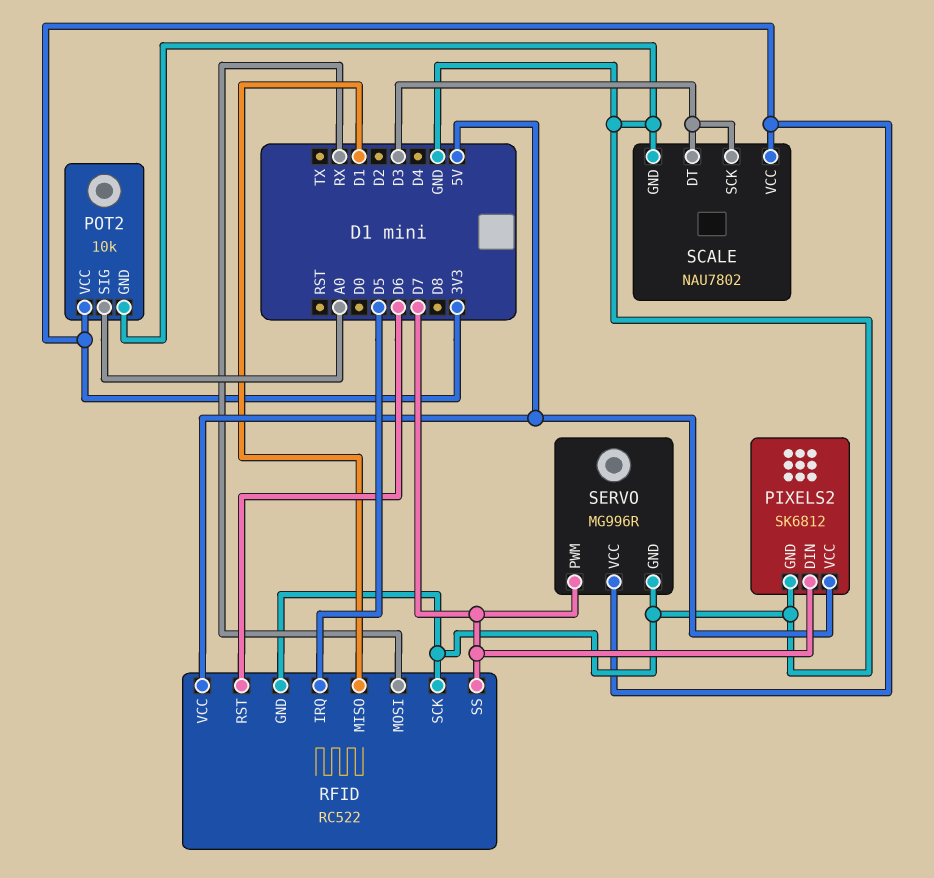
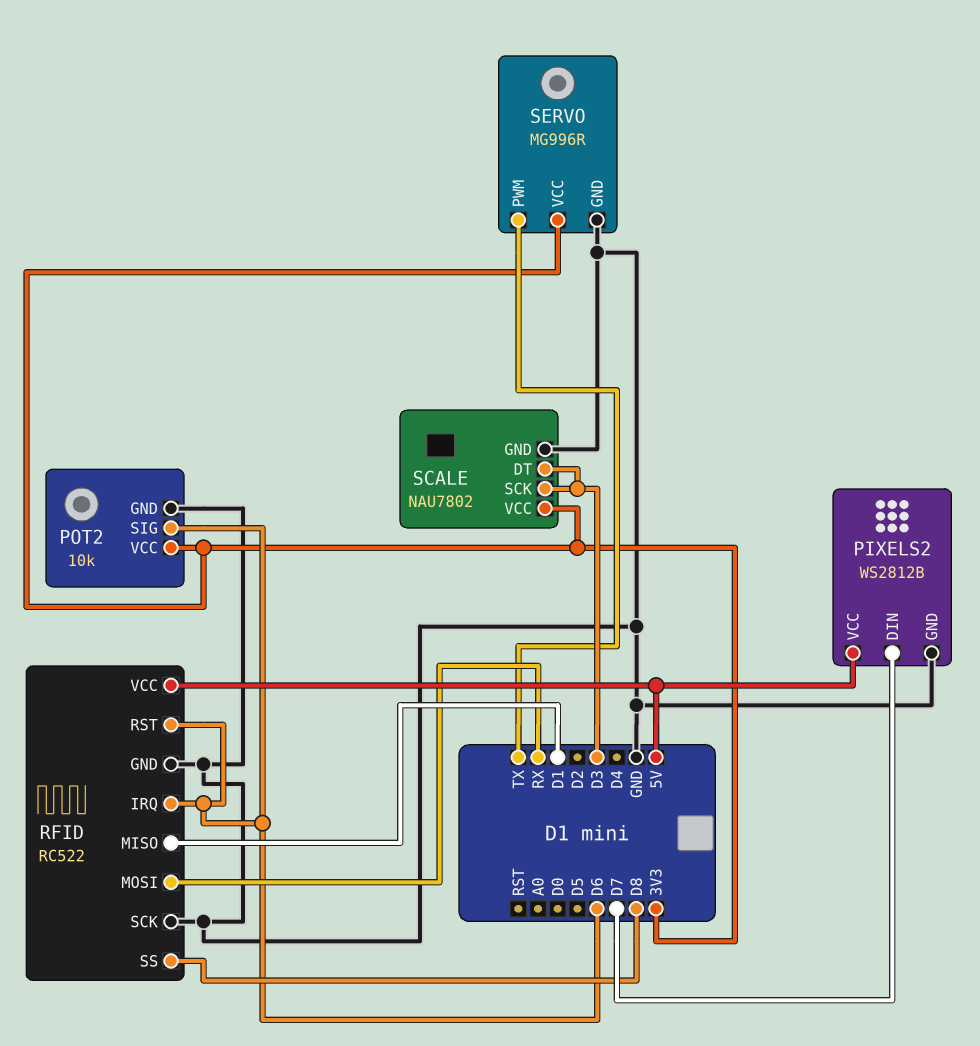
PIXELS2: SK6812 -> WS2812B
POT2 pin SIG: A0 -> D6
RFID pin IRQ: D5 -> D6
RFID pin SS: D7 -> D8
SERVO pin PWM: D7 -> TX

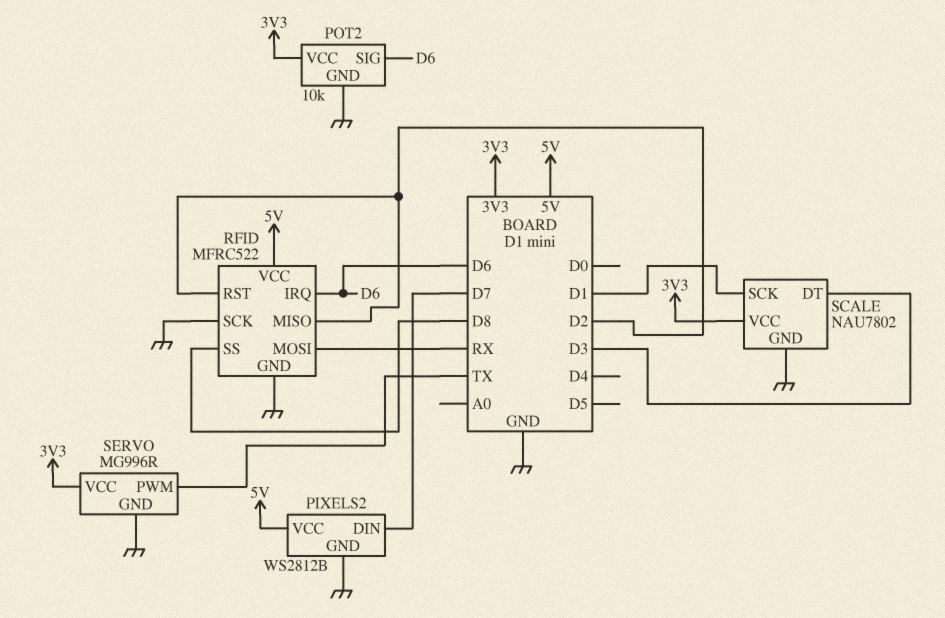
RFID: RC522 -> MFRC522
RFID pin MISO: D1 -> D2
RFID pin RST: D6 -> D2
SCALE pin SCK: D3 -> D1

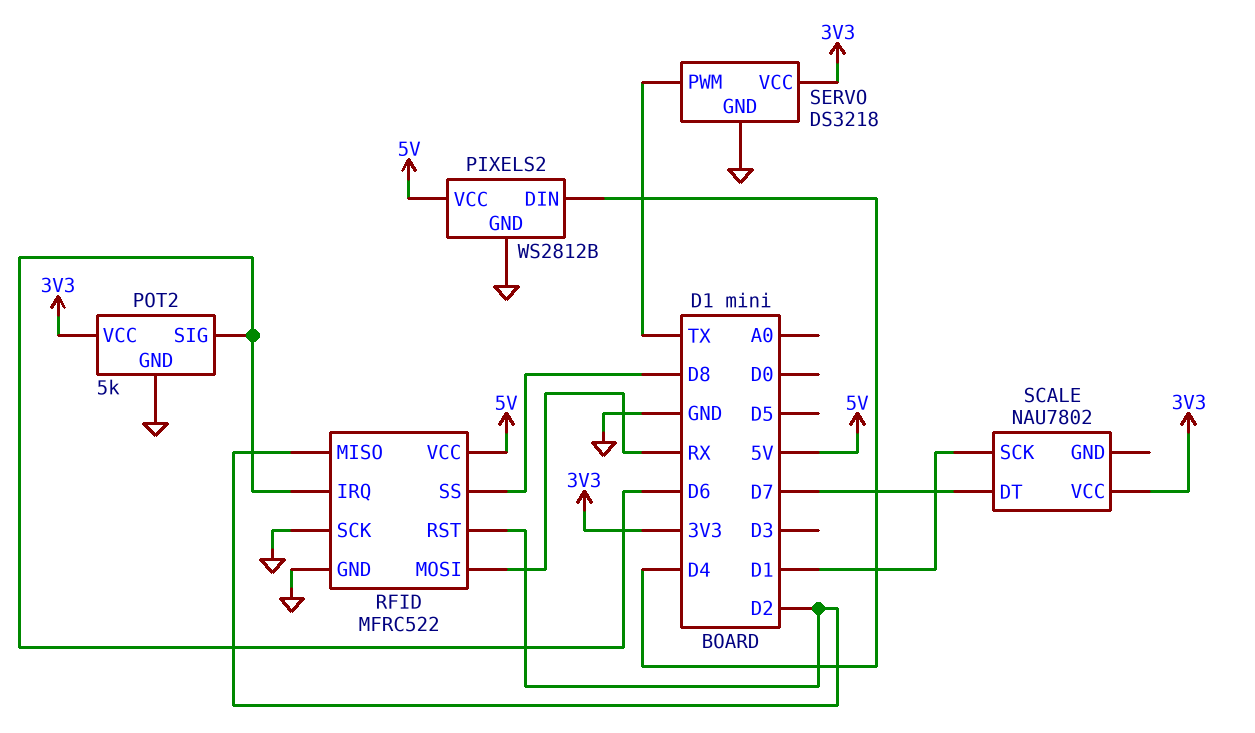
PIXELS2 pin DIN: D7 -> D4
POT2: 10k -> 5k
SCALE pin DT: D3 -> D7
SCALE pin GND: GND -> none
SERVO: MG996R -> DS3218

